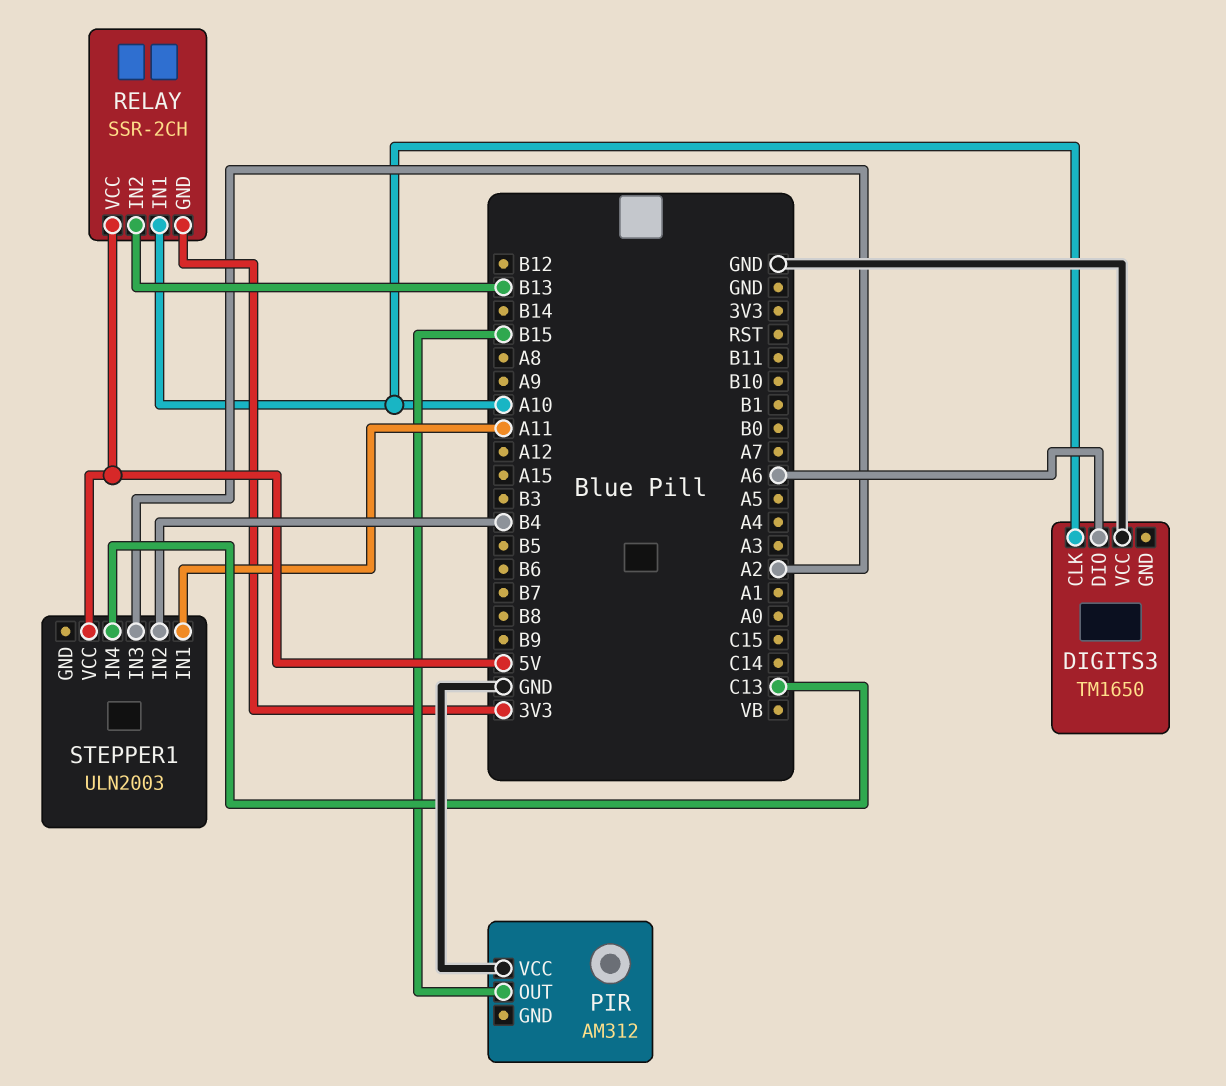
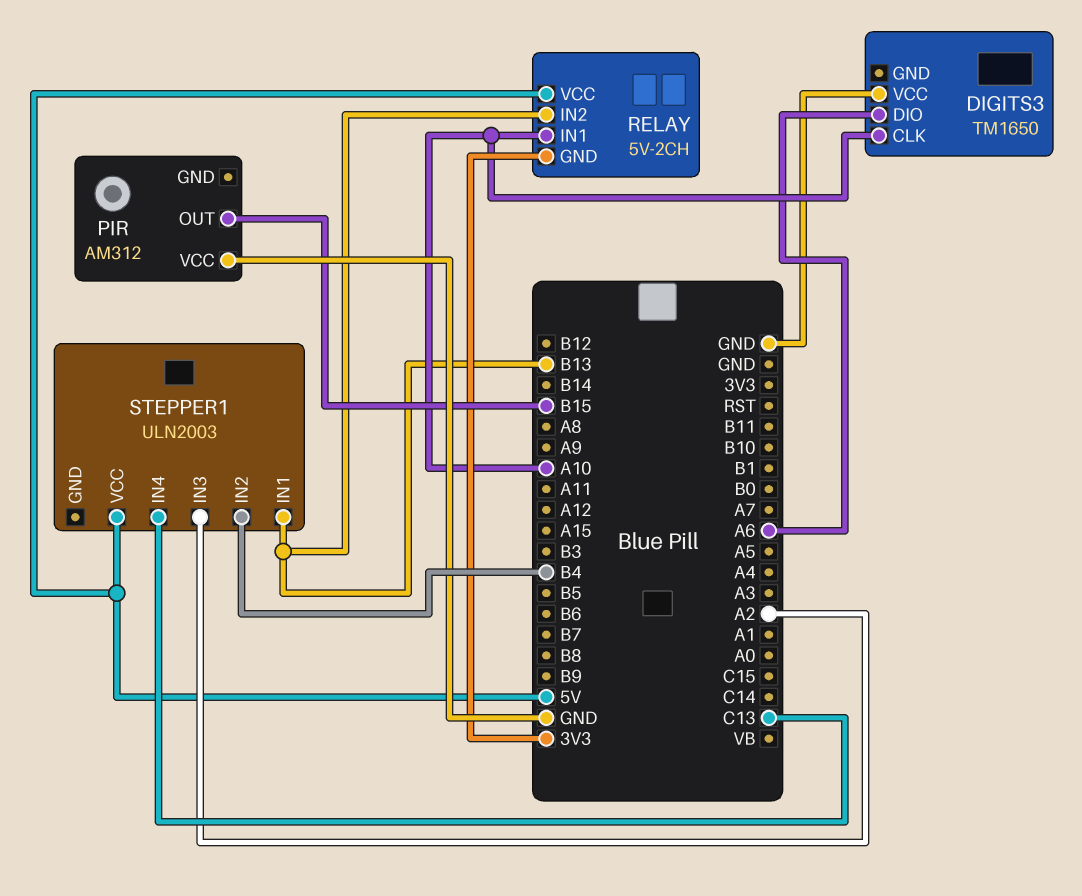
RELAY: SSR-2CH -> 5V-2CH
STEPPER1 pin IN1: A11 -> B13

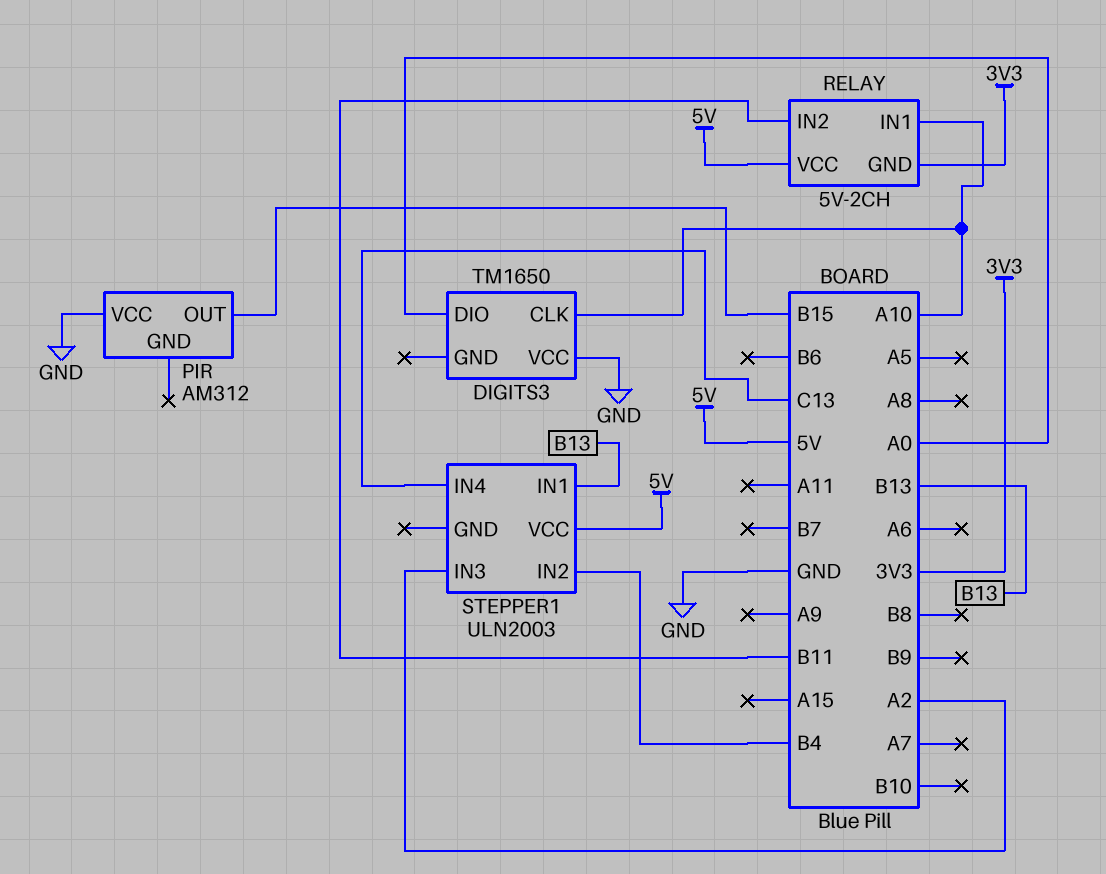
DIGITS3 pin DIO: A6 -> A0
RELAY pin IN2: B13 -> B11

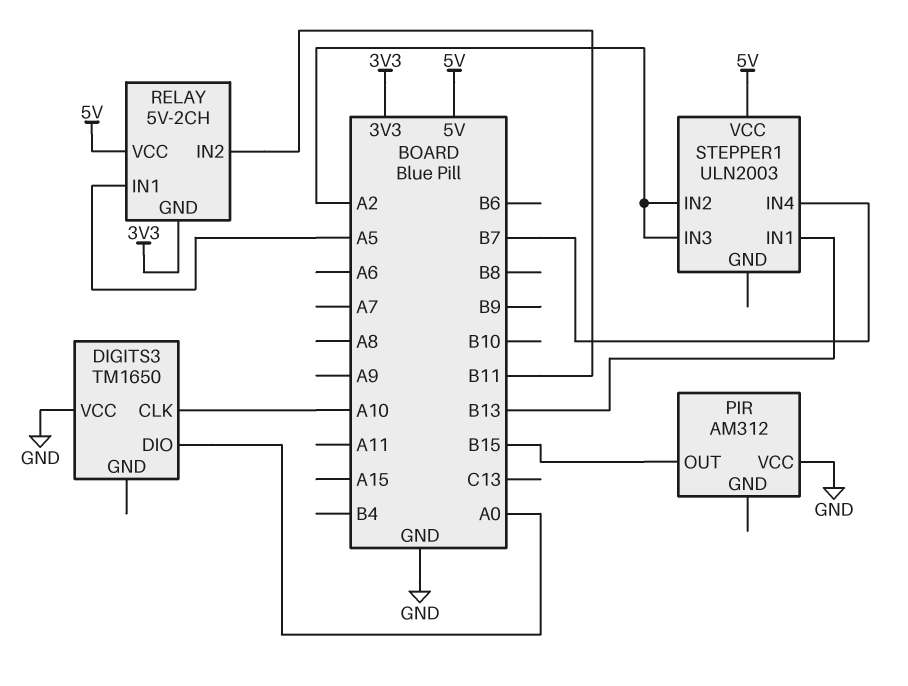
RELAY pin IN1: A10 -> A5
STEPPER1 pin IN2: B4 -> A2
STEPPER1 pin IN4: C13 -> B7

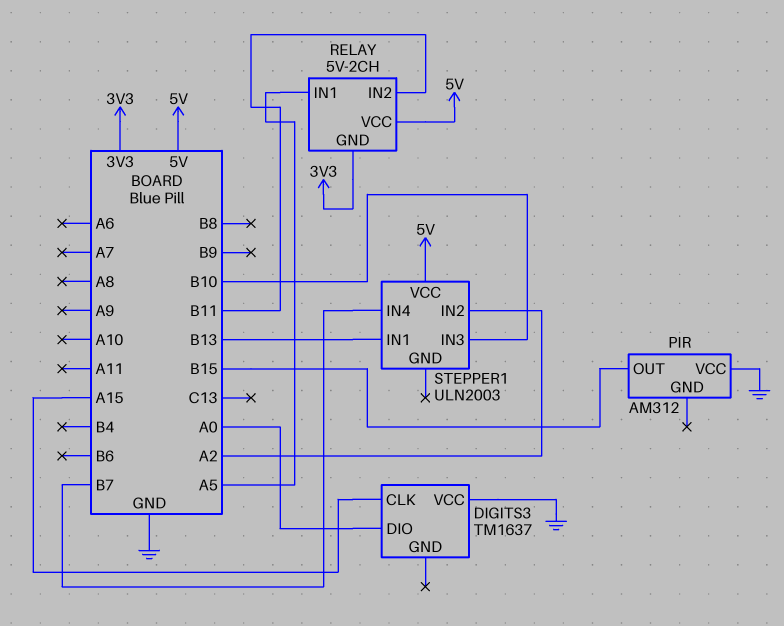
DIGITS3: TM1650 -> TM1637
DIGITS3 pin CLK: A10 -> A15
STEPPER1 pin IN3: A2 -> B10

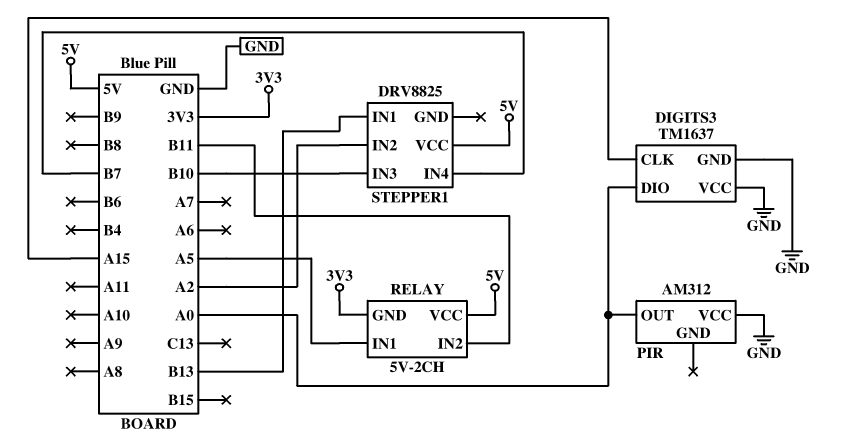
DIGITS3 pin GND: none -> GND
PIR pin OUT: B15 -> A0
STEPPER1: ULN2003 -> DRV8825

